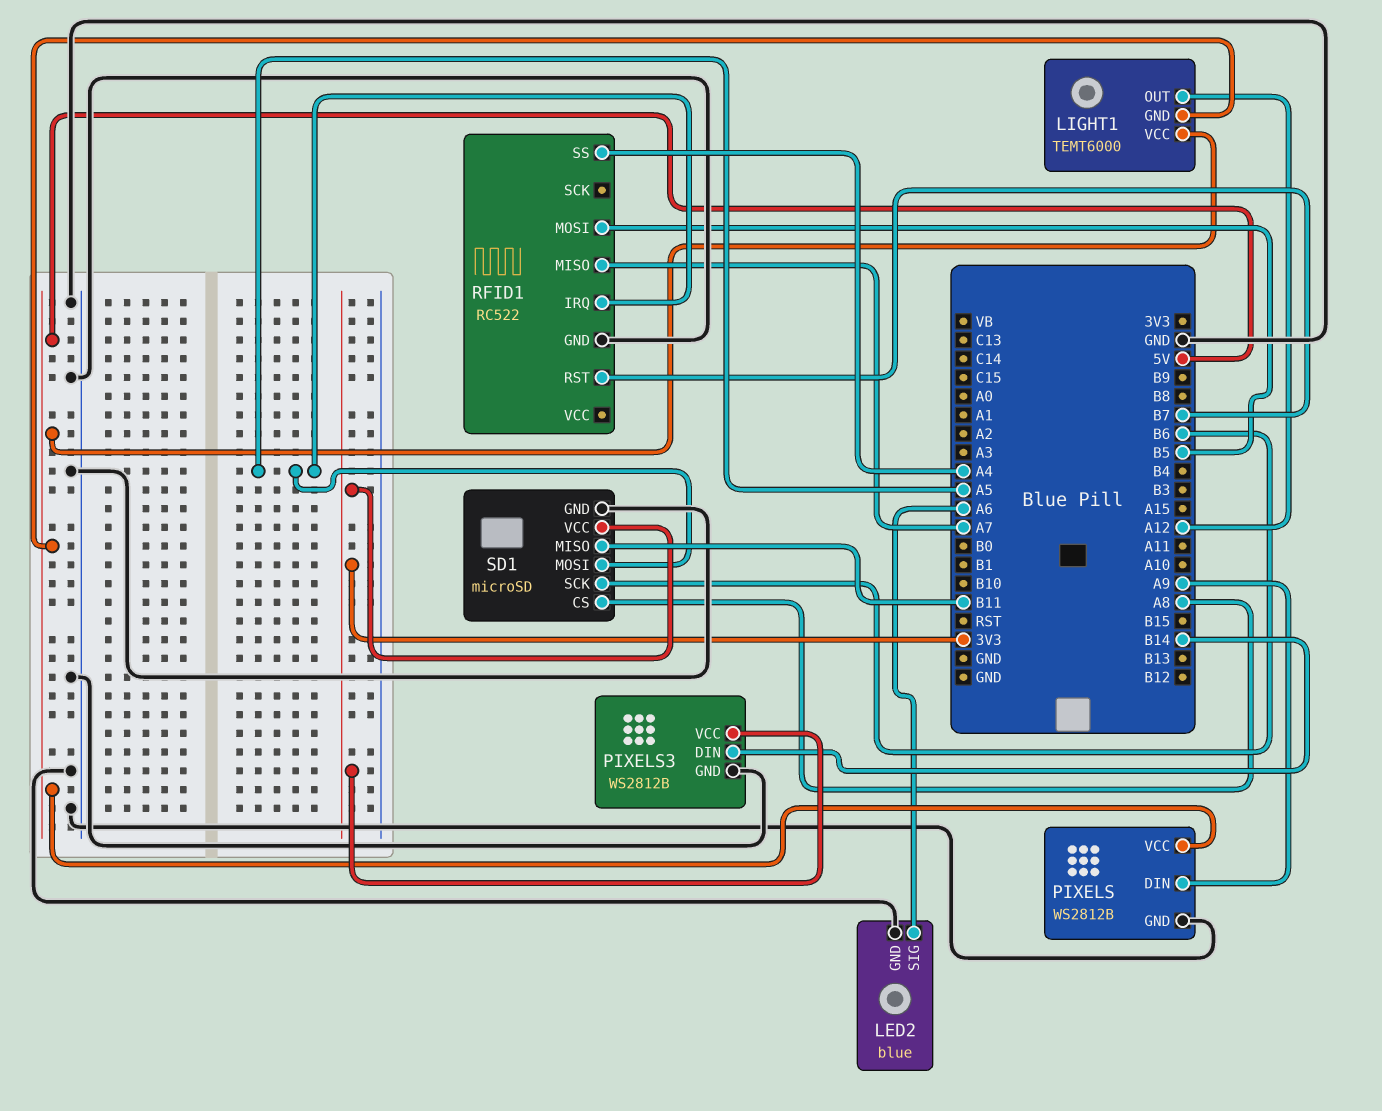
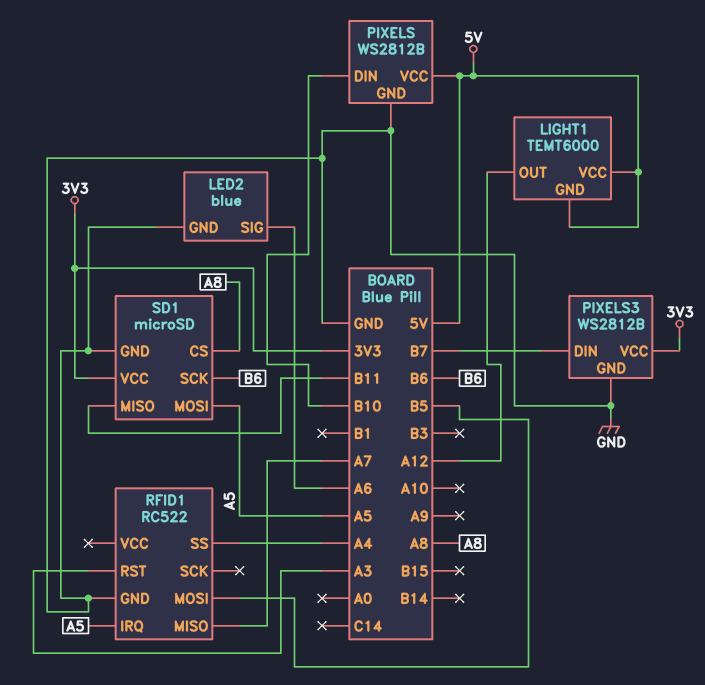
PIXELS pin DIN: A9 -> B10
PIXELS3 pin DIN: B14 -> B7
RFID1 pin RST: B7 -> A3

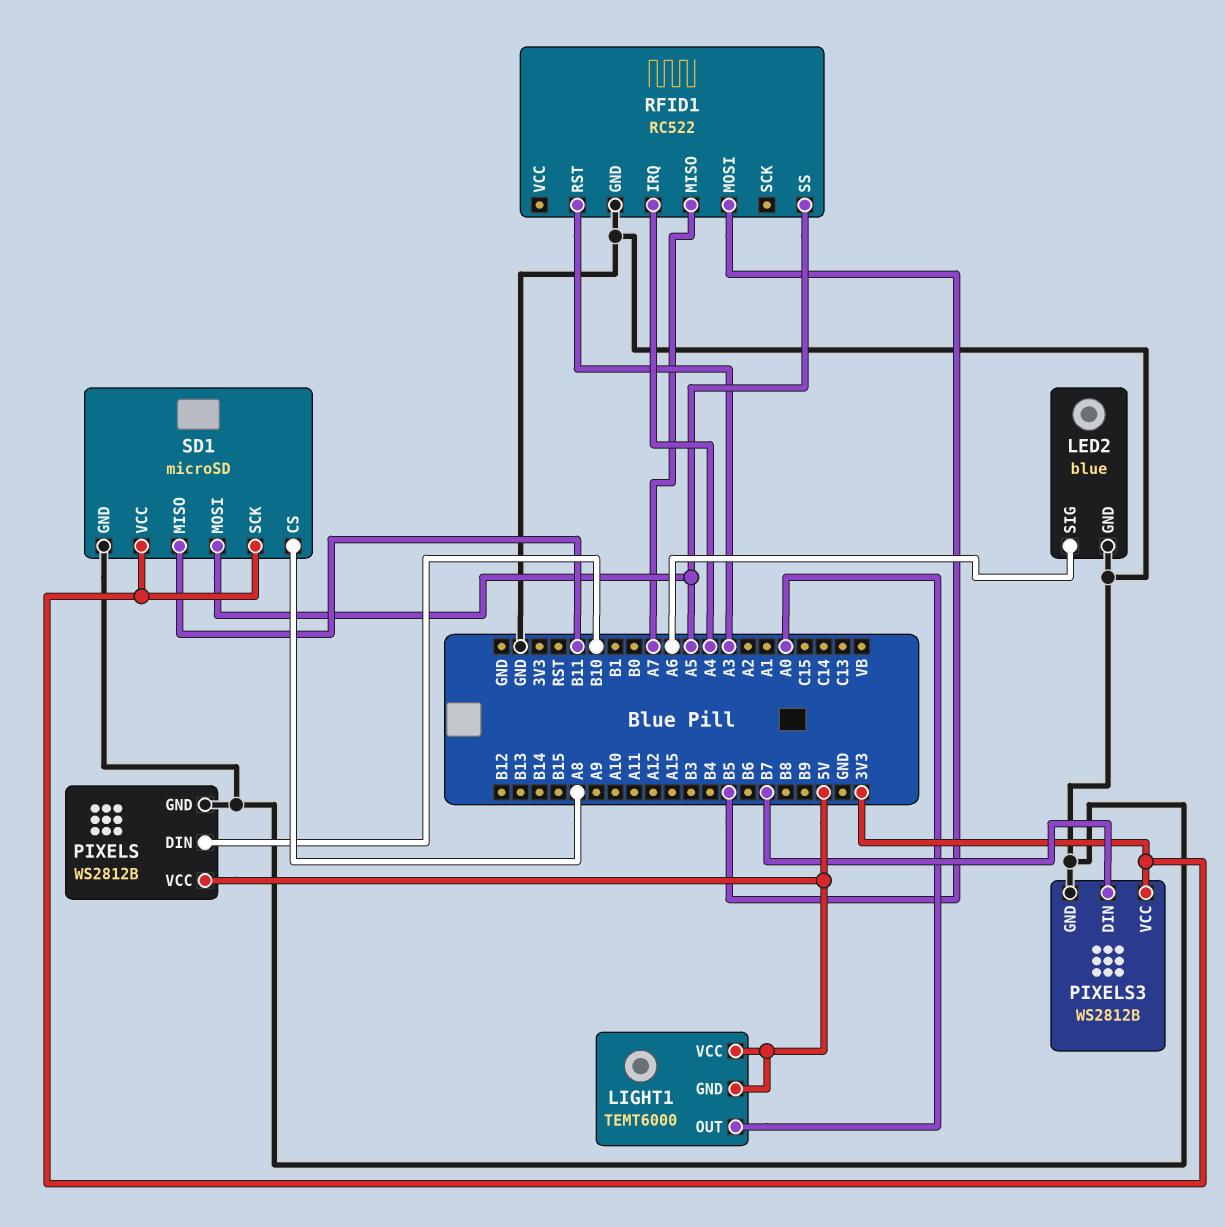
LIGHT1 pin OUT: A12 -> A0
RFID1 pin IRQ: A5 -> A4
RFID1 pin SS: A4 -> A5
SD1 pin SCK: B6 -> 3V3

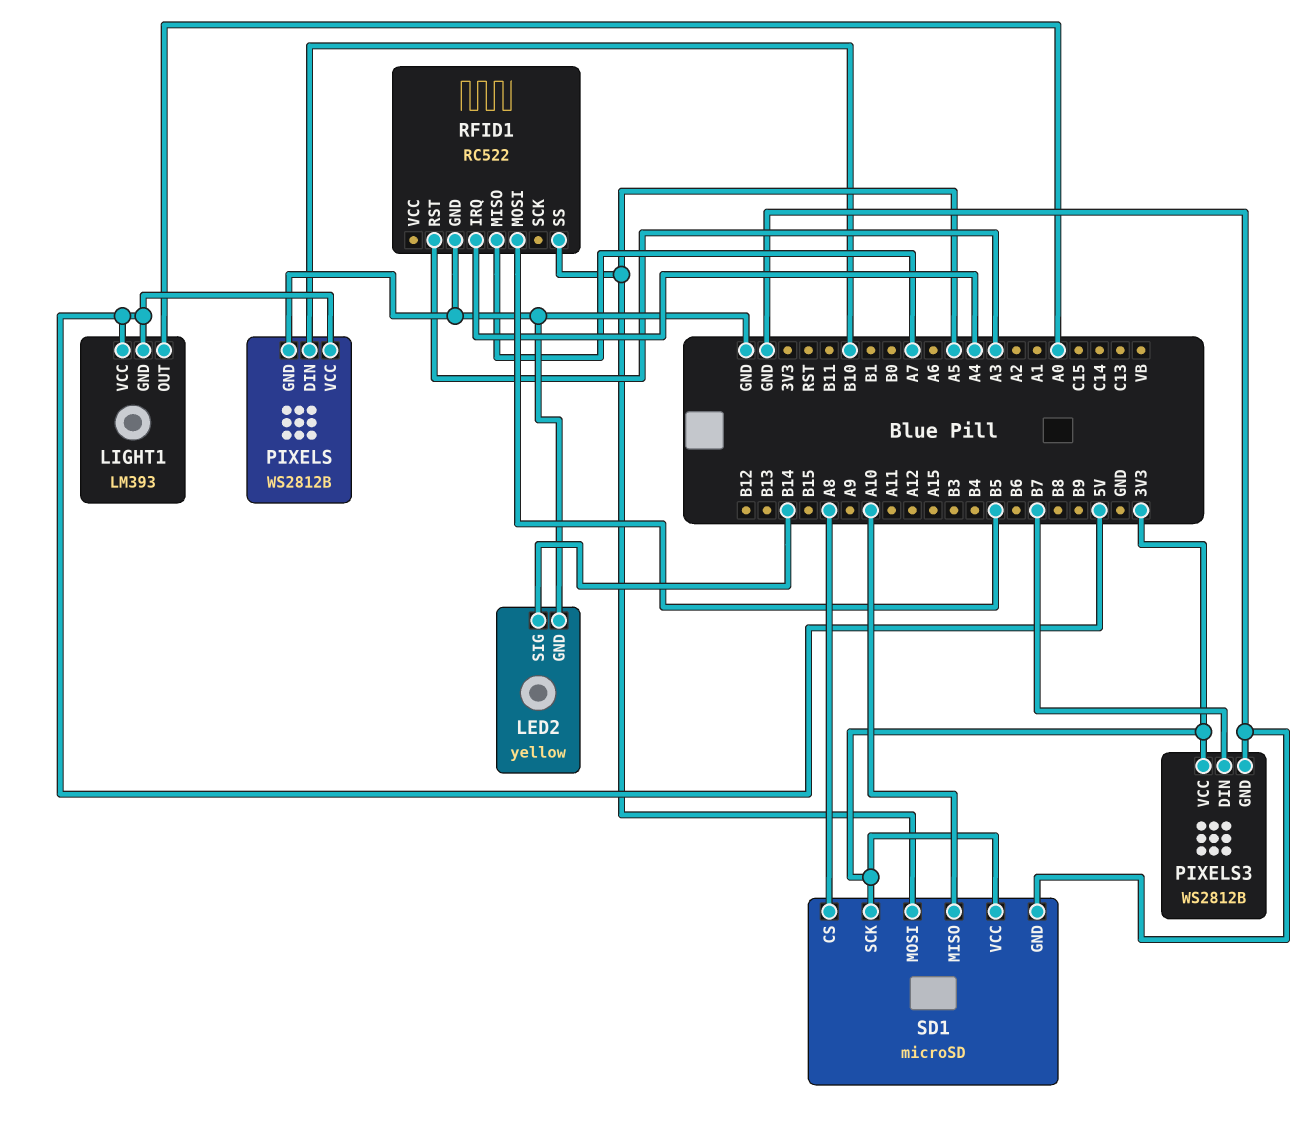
LED2: blue -> yellow
LED2 pin SIG: A6 -> B14
LIGHT1: TEMT6000 -> LM393
SD1 pin MISO: B11 -> A10

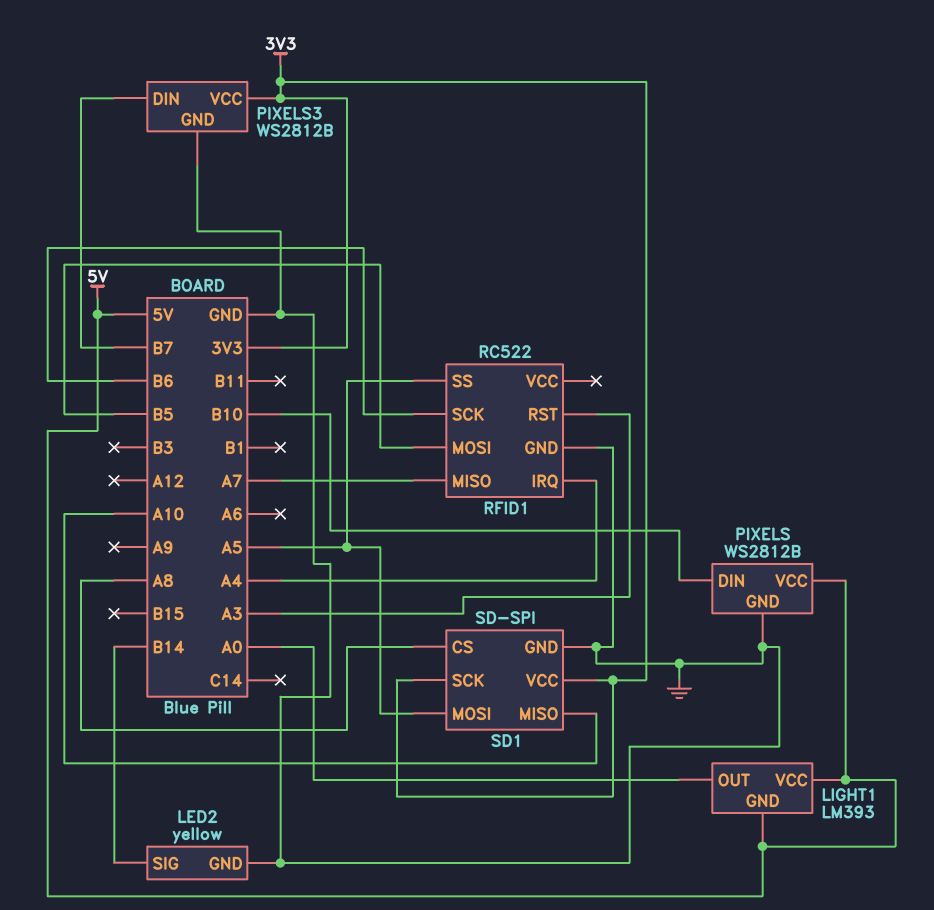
RFID1 pin SCK: none -> B6
SD1: microSD -> SD-SPI

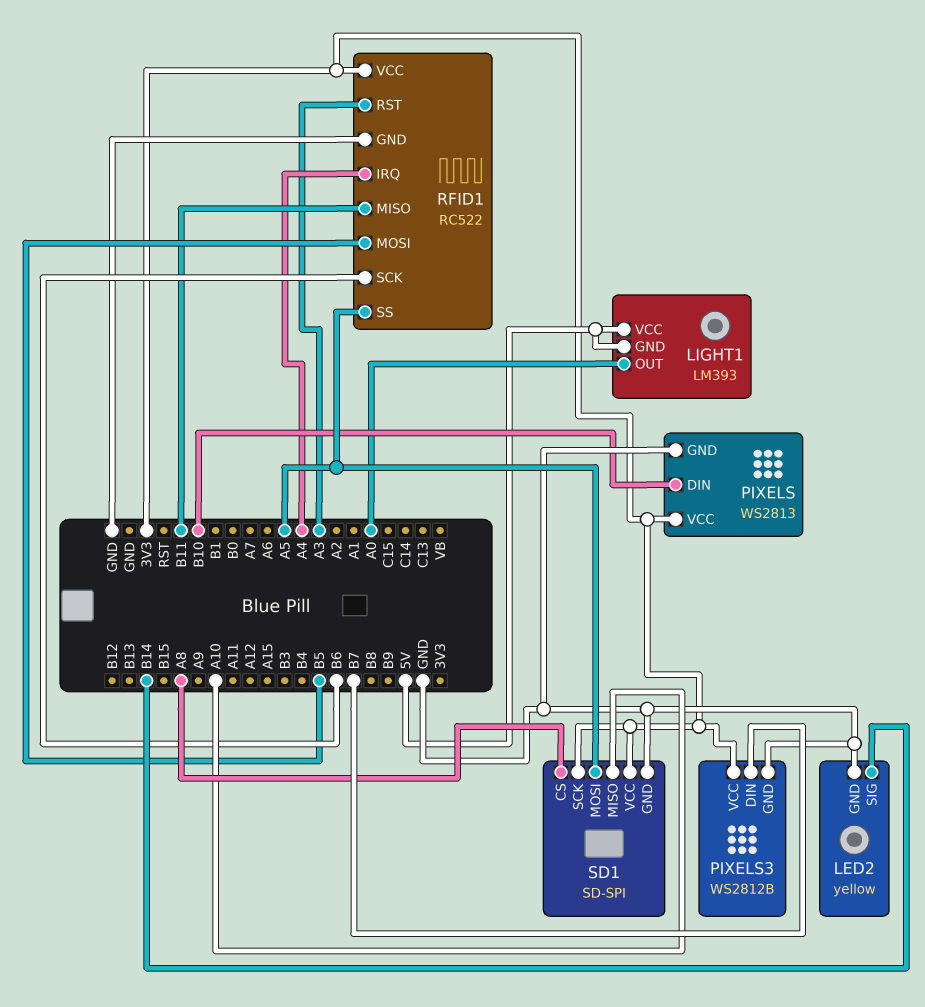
PIXELS: WS2812B -> WS2813
PIXELS pin VCC: 5V -> 3V3
RFID1 pin MISO: A7 -> B11
RFID1 pin VCC: none -> 3V3

